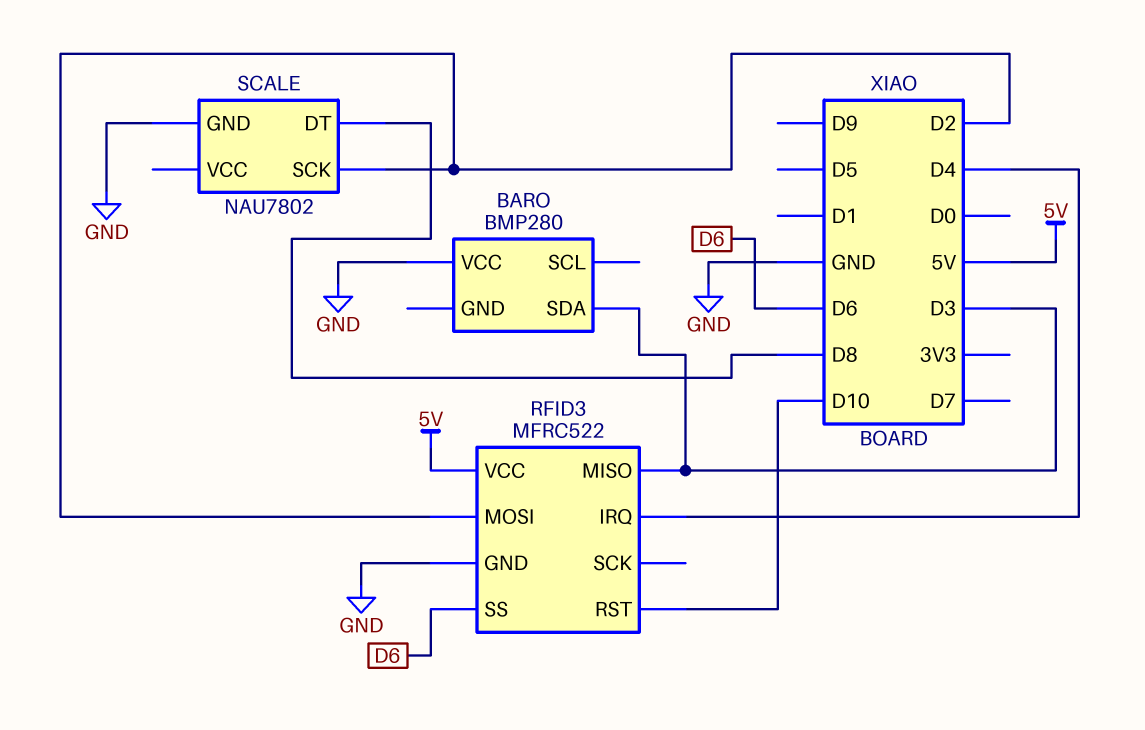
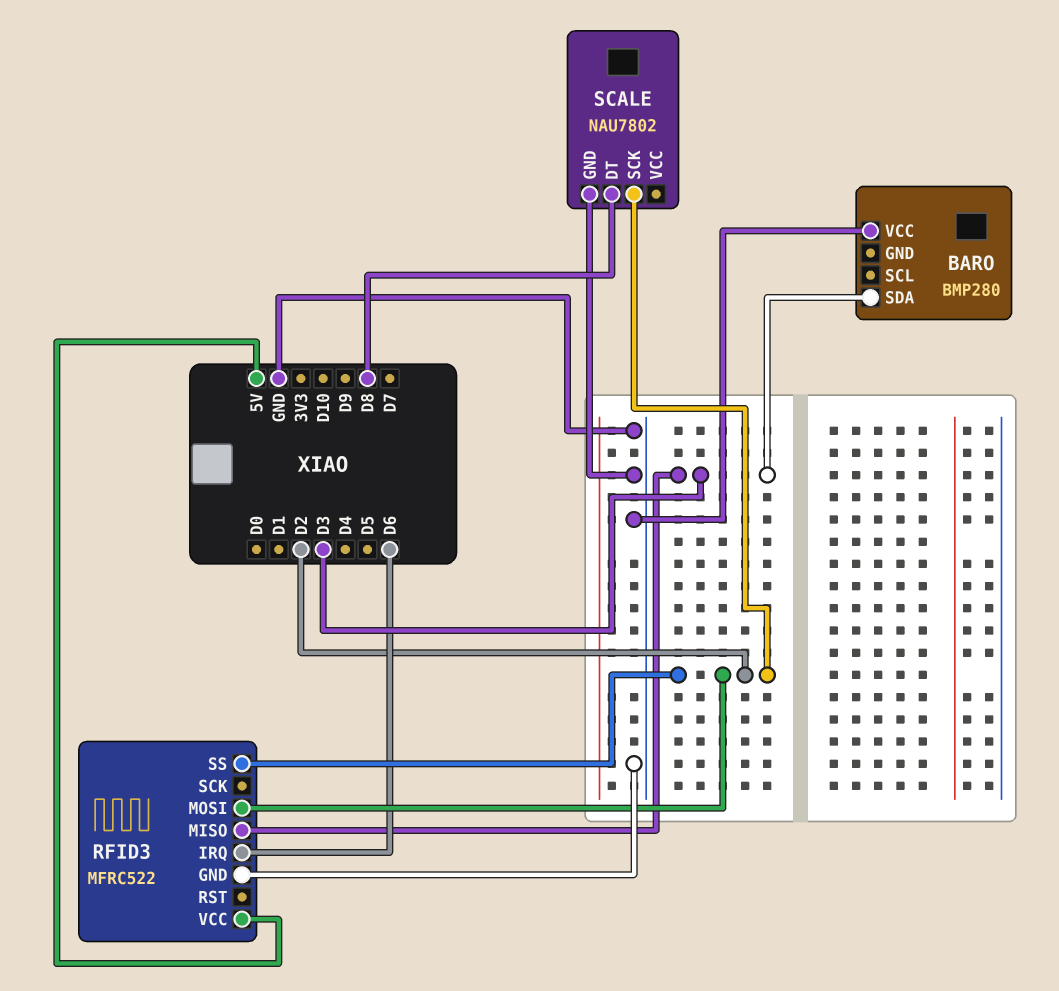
RFID3 pin IRQ: D4 -> D6
RFID3 pin RST: D10 -> none
RFID3 pin SS: D6 -> D2

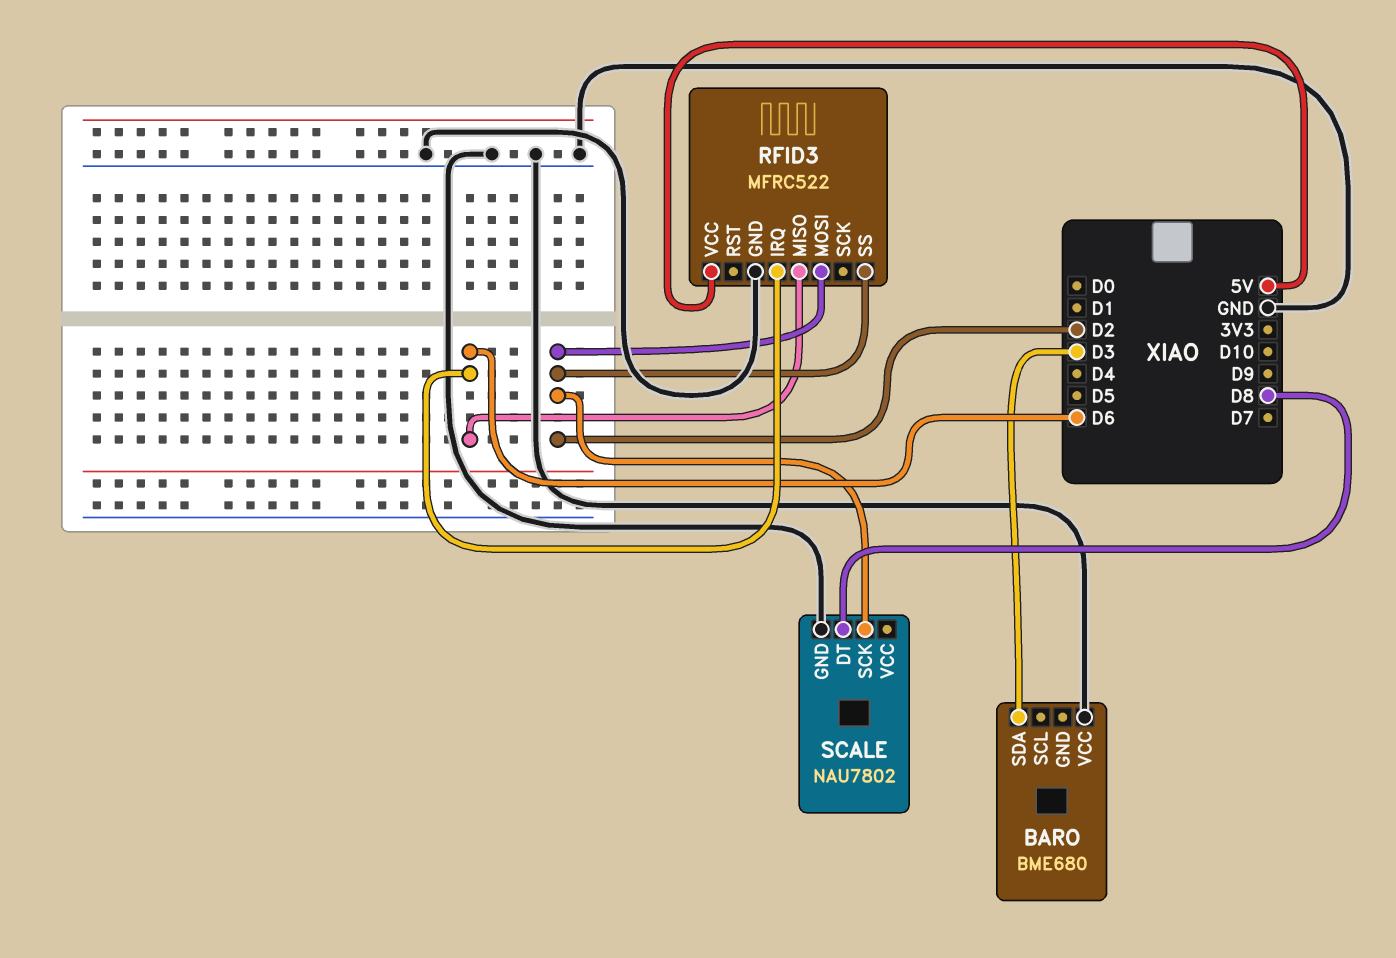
BARO: BMP280 -> BME680
RFID3 pin MISO: D3 -> D6

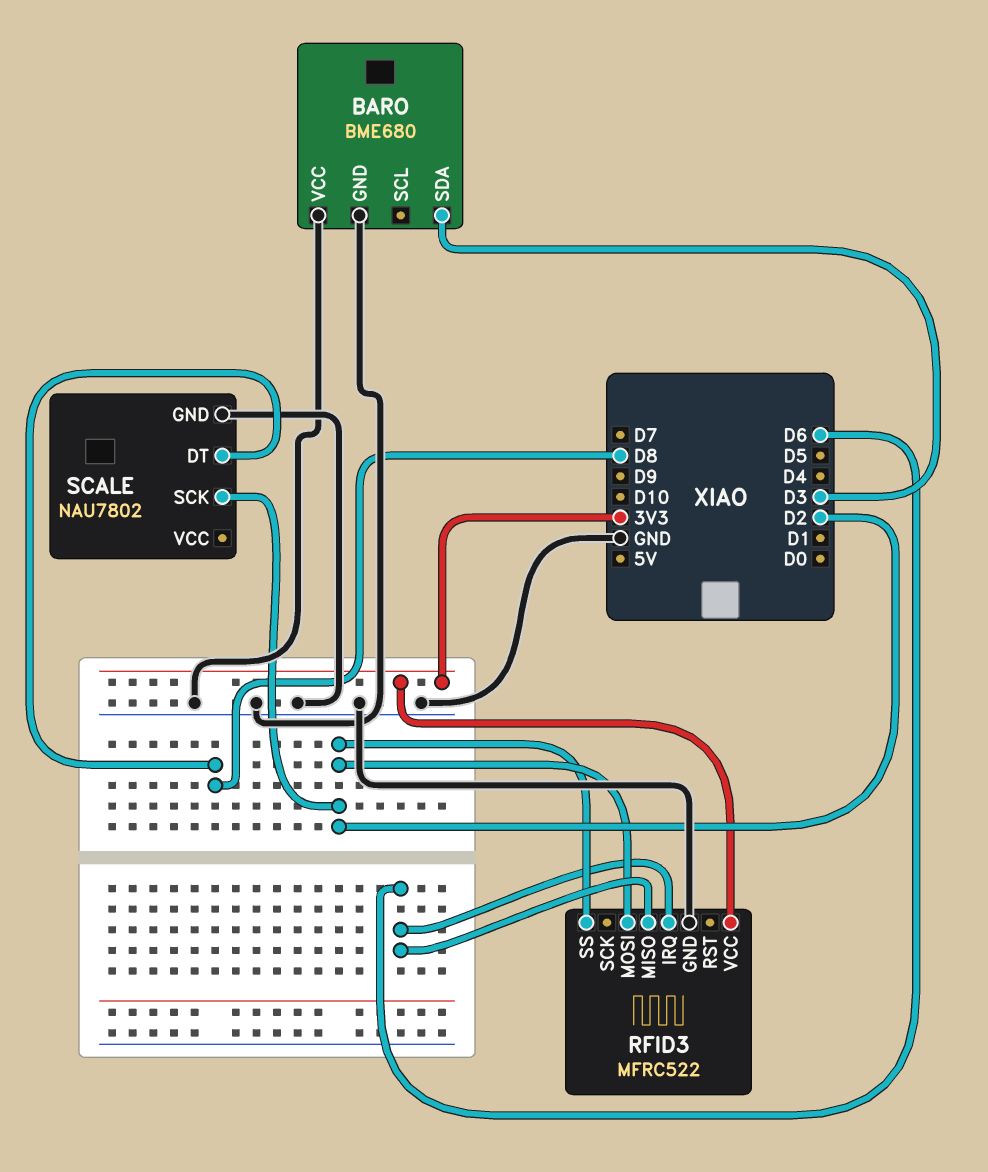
BARO pin GND: none -> GND
RFID3 pin VCC: 5V -> 3V3

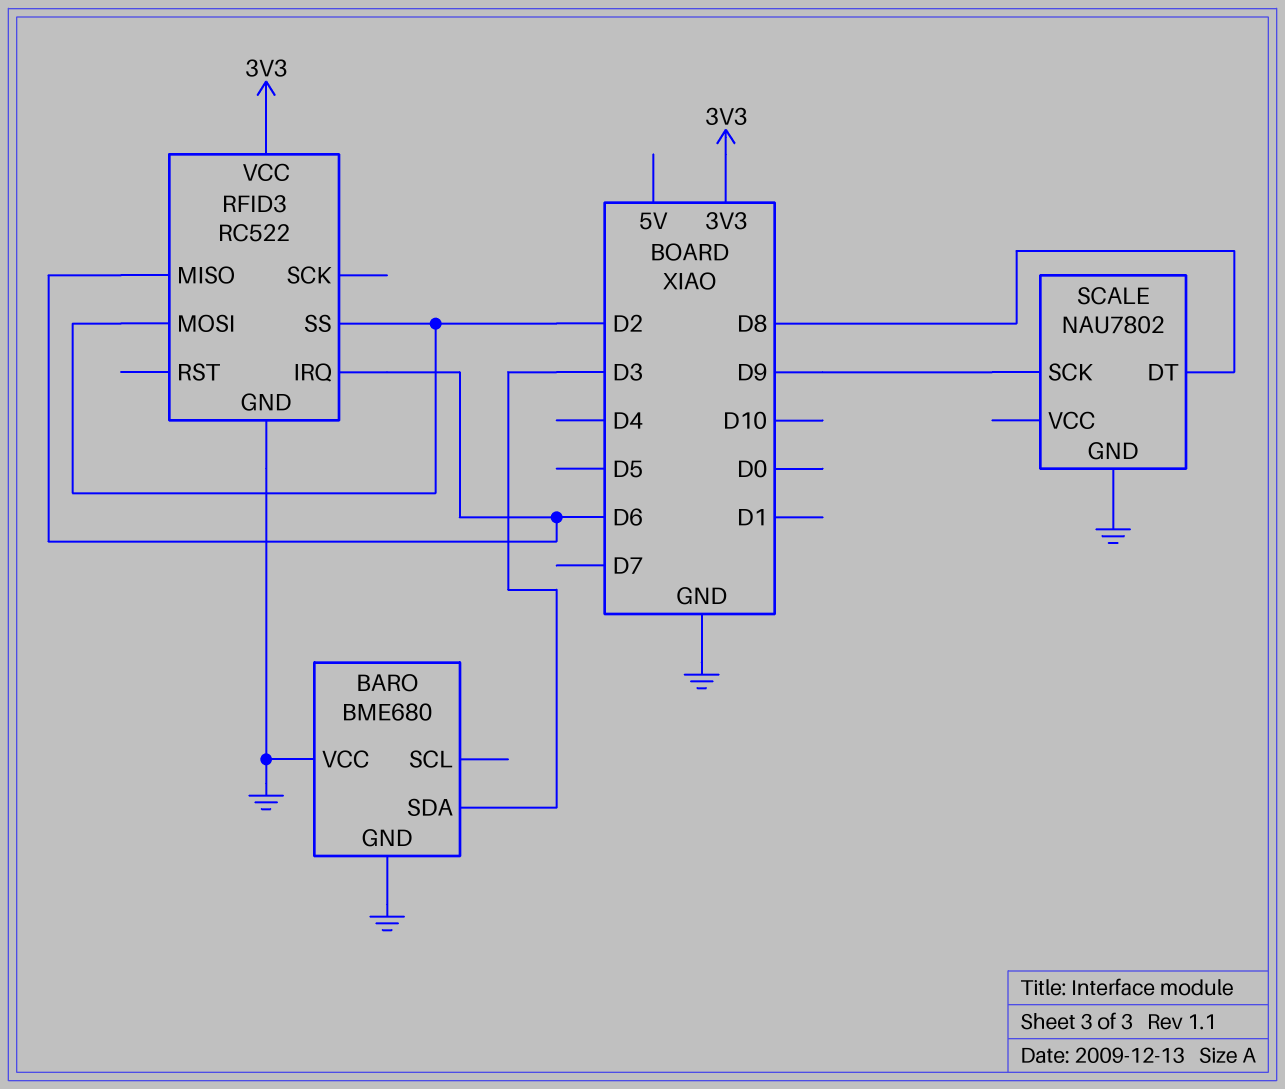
RFID3: MFRC522 -> RC522
SCALE pin SCK: D2 -> D9

